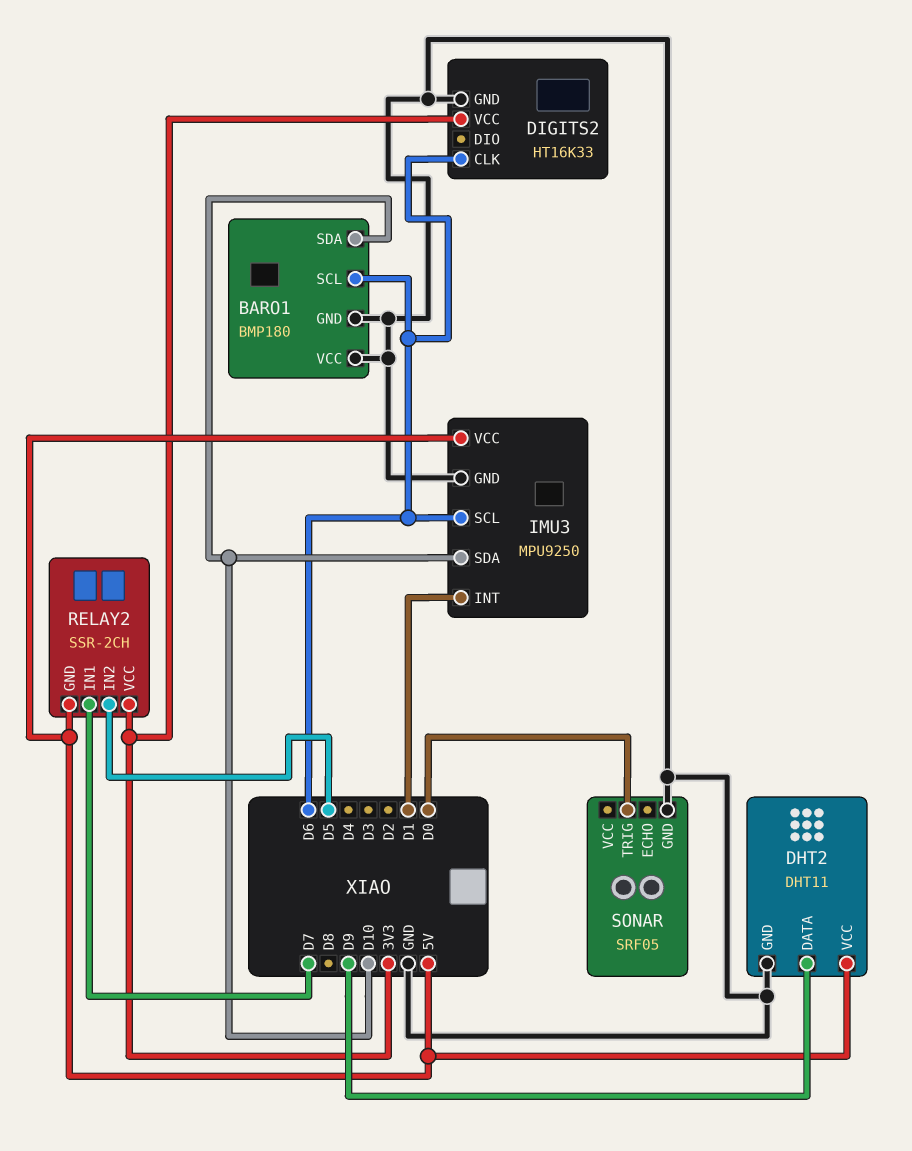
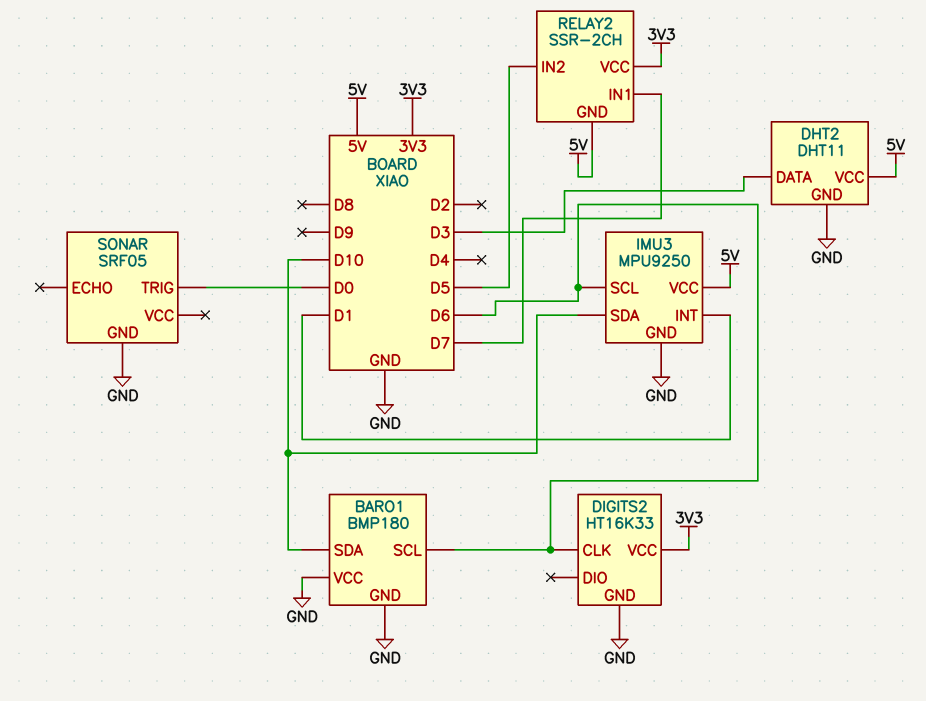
DHT2 pin DATA: D9 -> D3

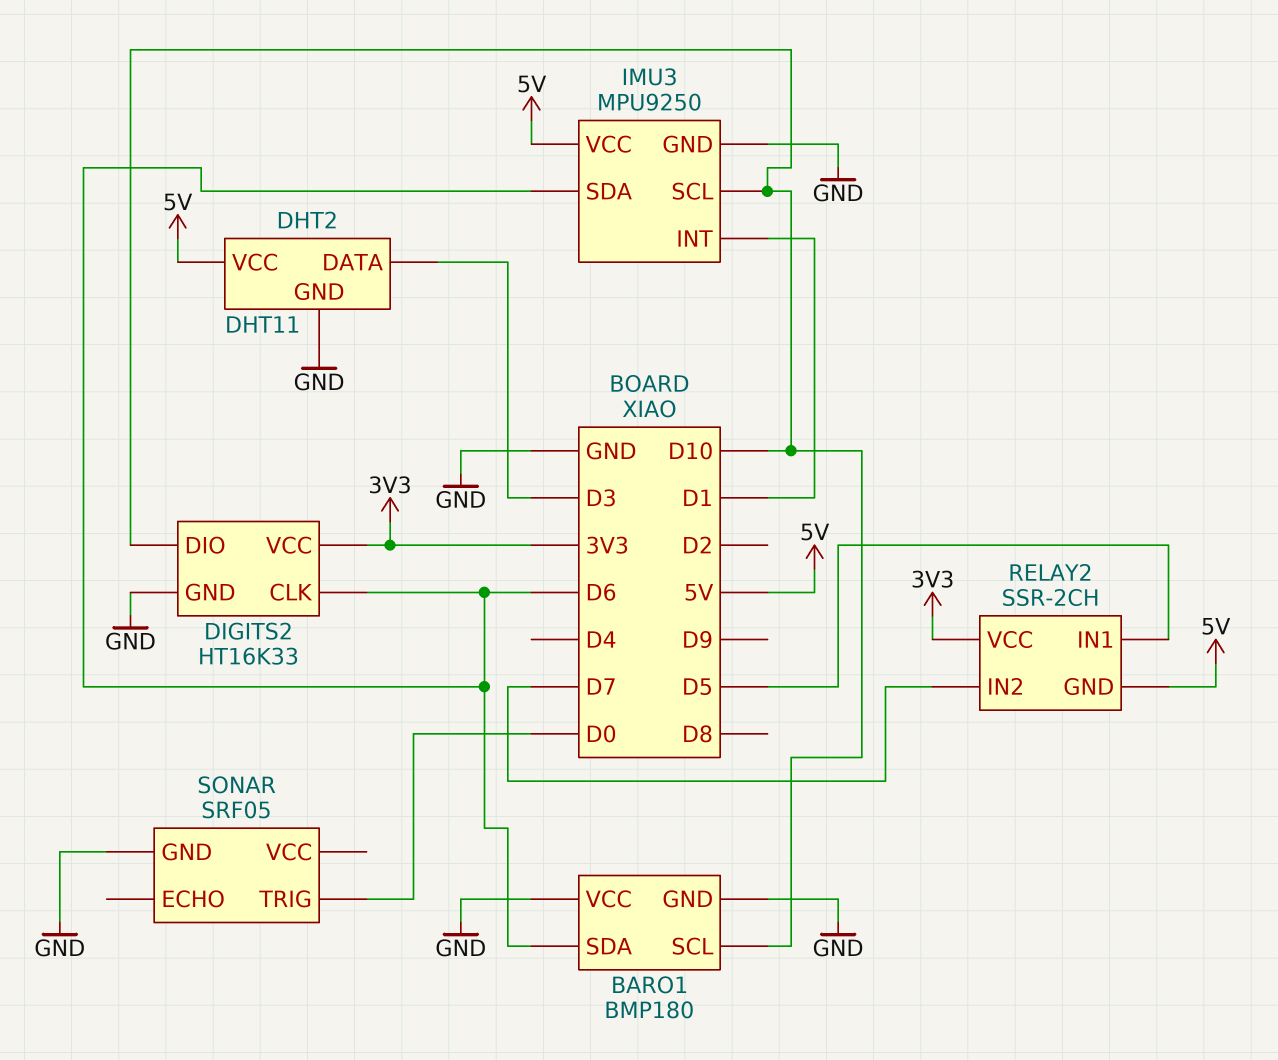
BARO1 pin SCL: D6 -> D10
BARO1 pin SDA: D10 -> D6
DIGITS2 pin DIO: none -> D10
IMU3 pin SCL: D6 -> D10
IMU3 pin SDA: D10 -> D6
RELAY2 pin IN1: D7 -> D5
RELAY2 pin IN2: D5 -> D7

